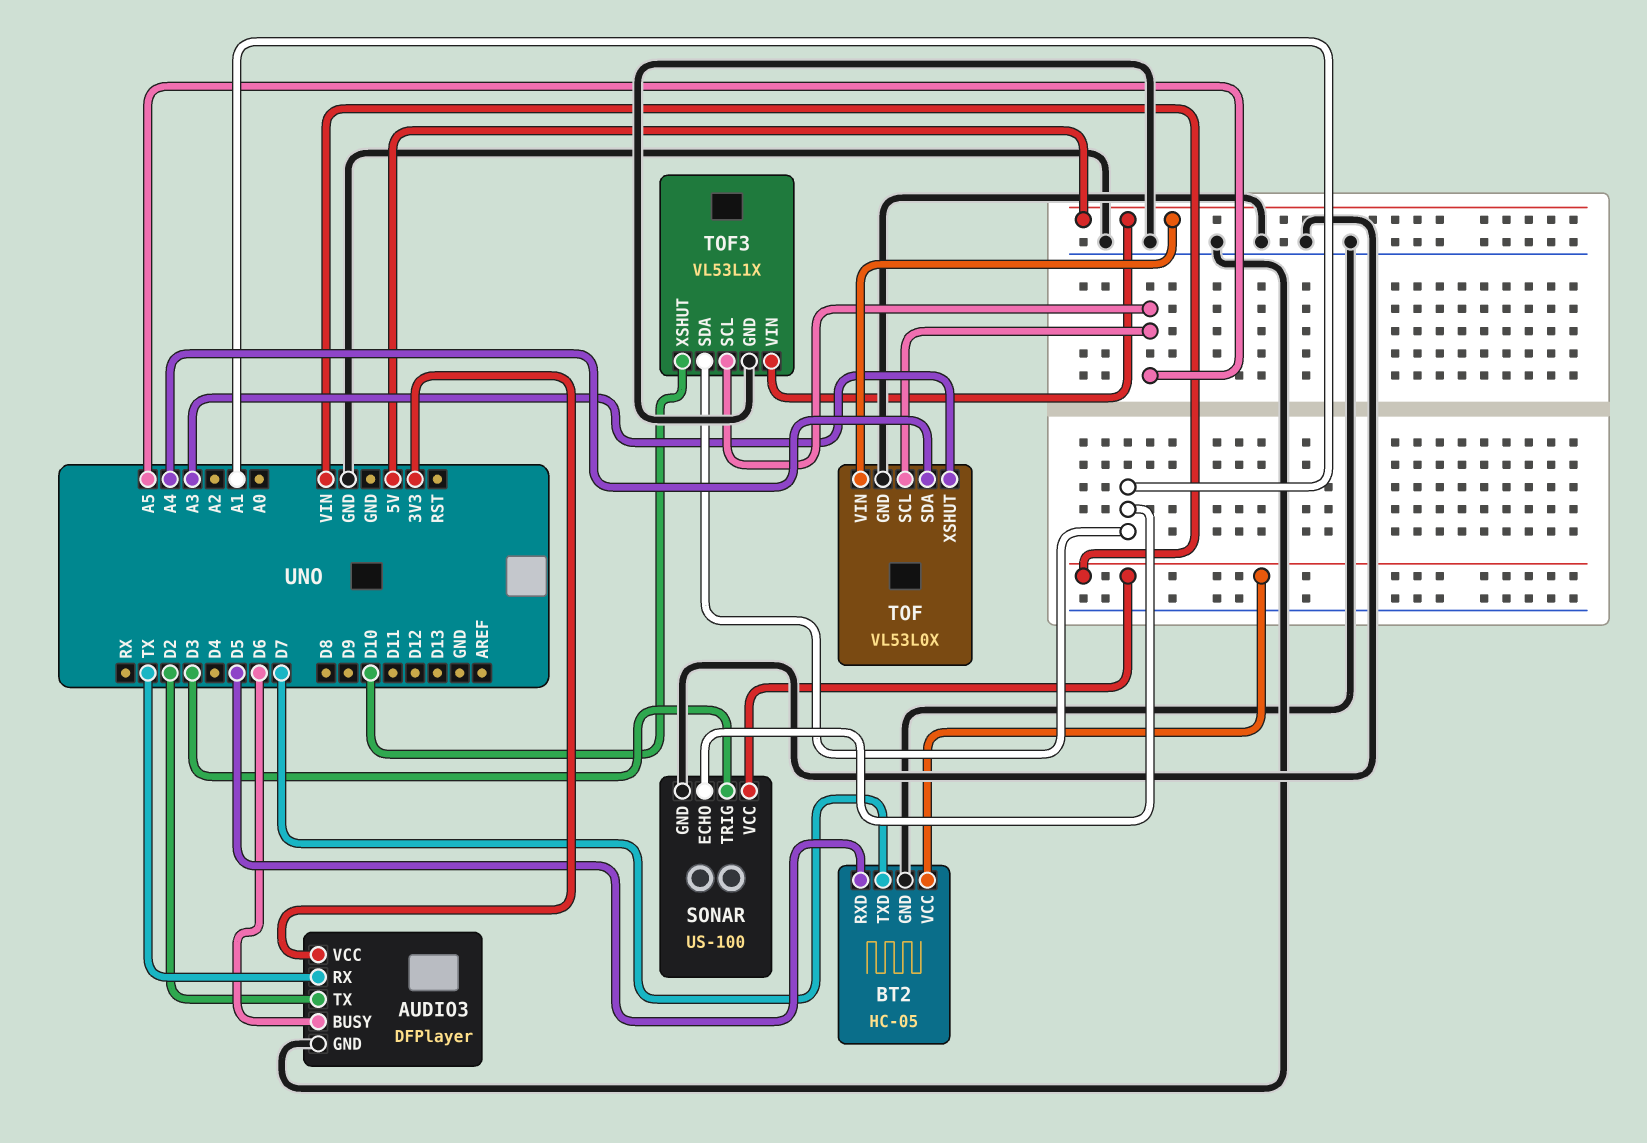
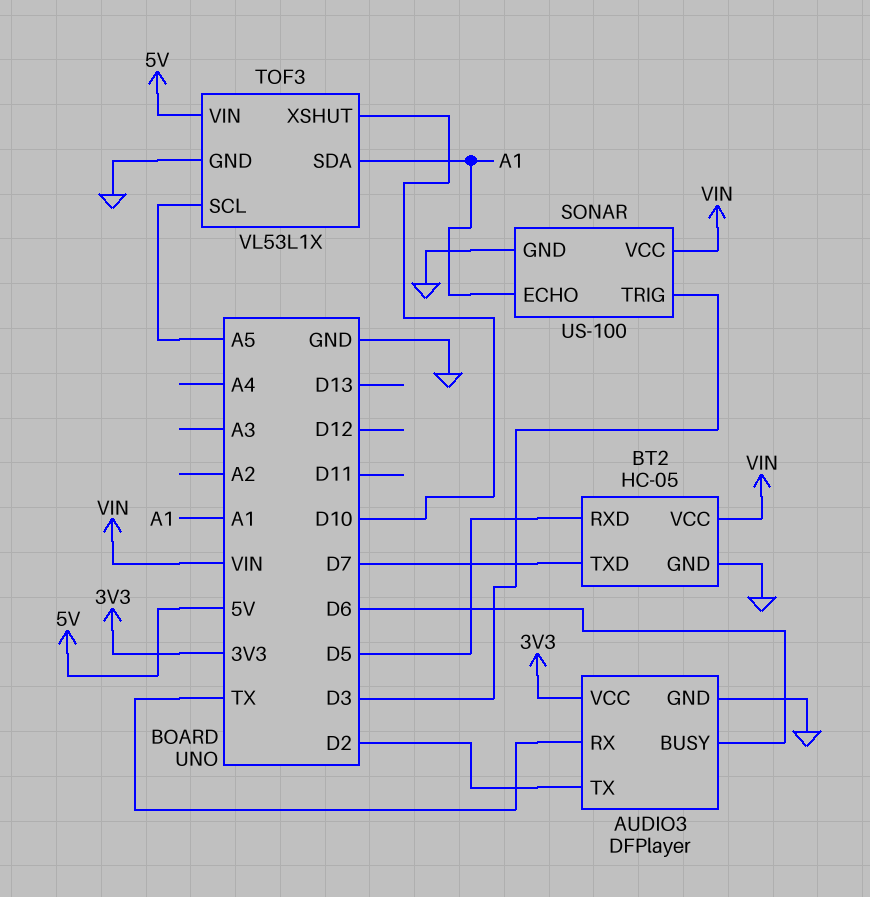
TOF: VL53L0X -> none
TOF pin GND: GND -> none
TOF pin SCL: A5 -> none
TOF pin SDA: A4 -> none
TOF pin VIN: 5V -> none
TOF pin XSHUT: A3 -> none

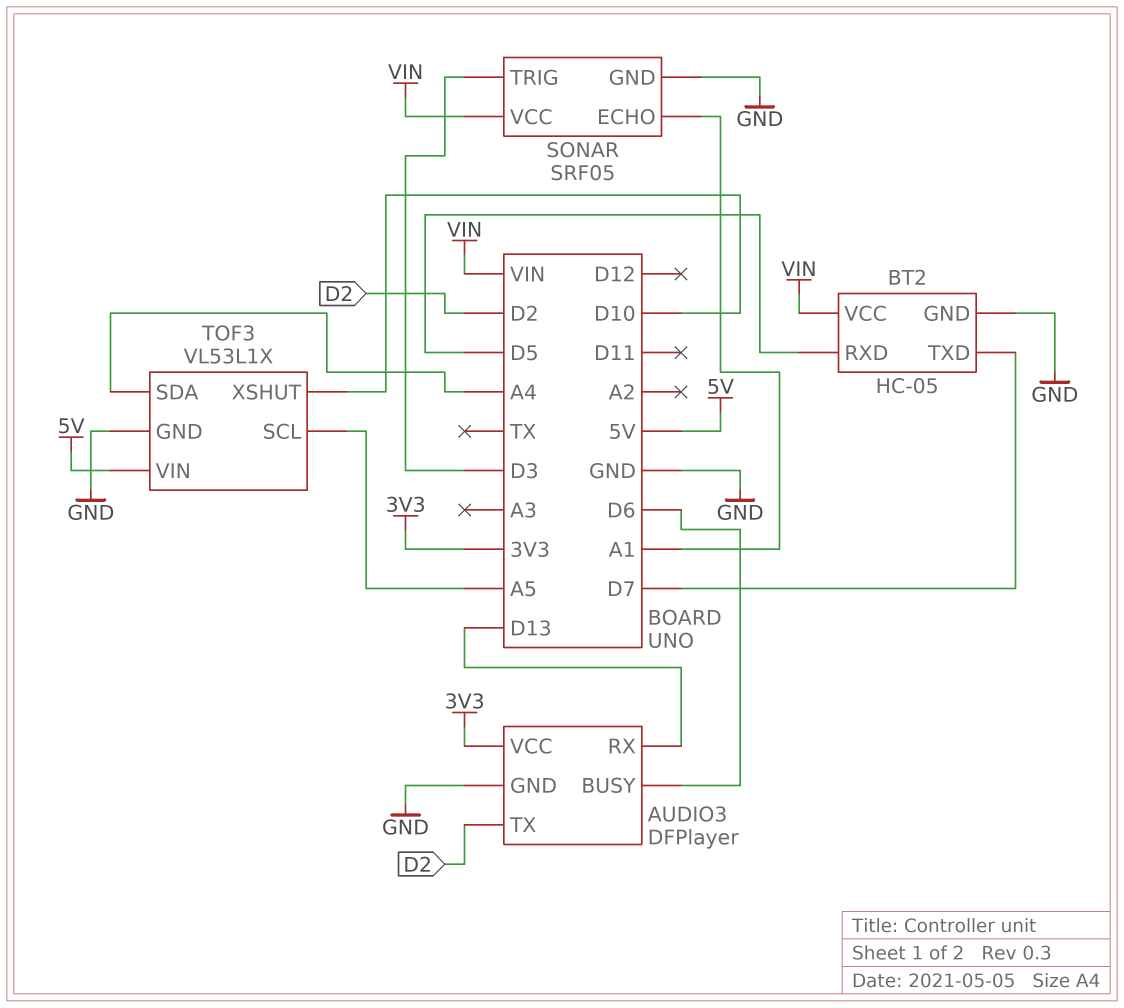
AUDIO3 pin RX: TX -> D13
SONAR: US-100 -> SRF05
TOF3 pin SDA: A1 -> A4

